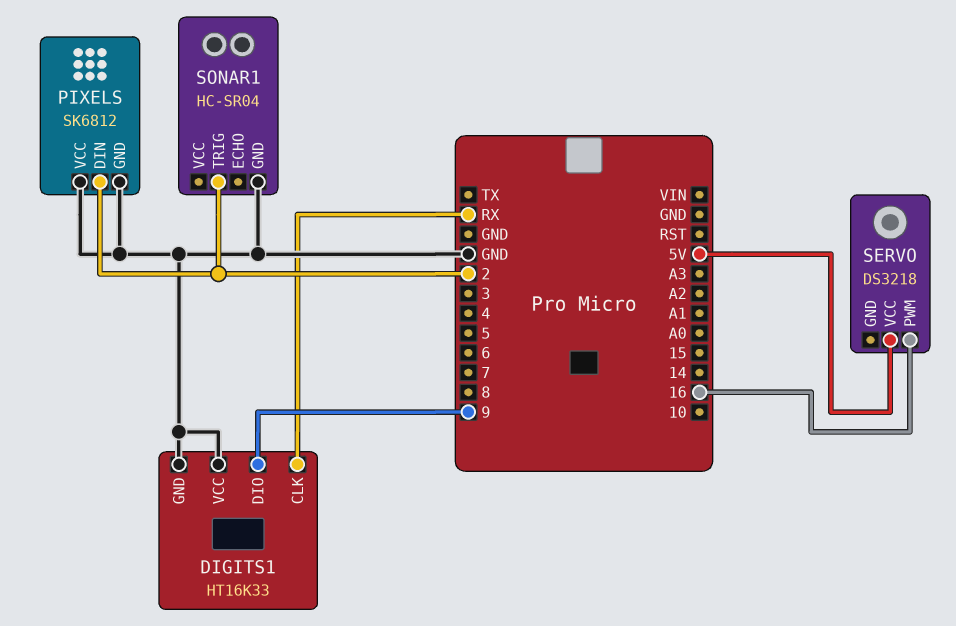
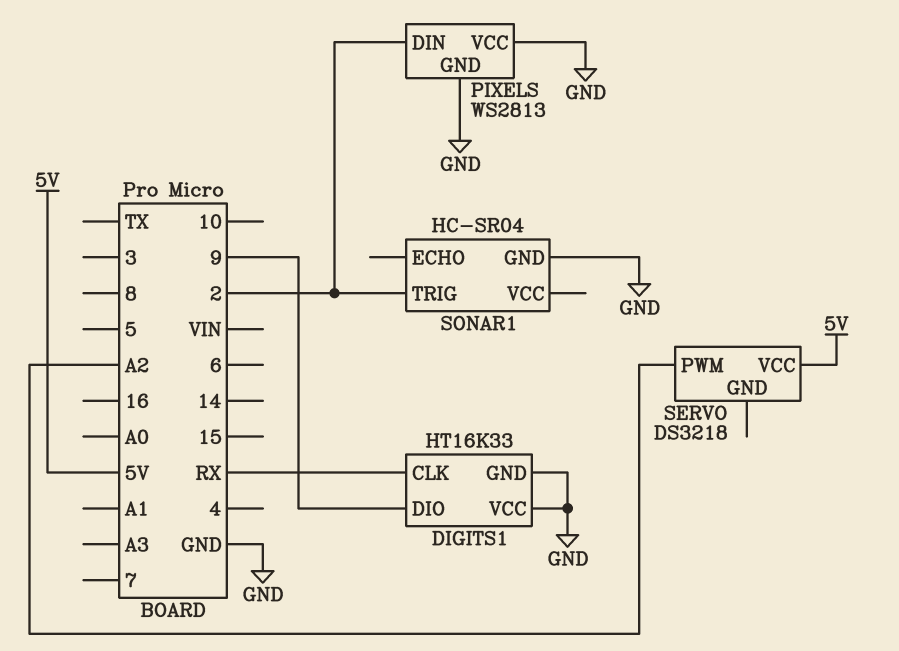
PIXELS: SK6812 -> WS2813
SERVO pin PWM: 16 -> A2

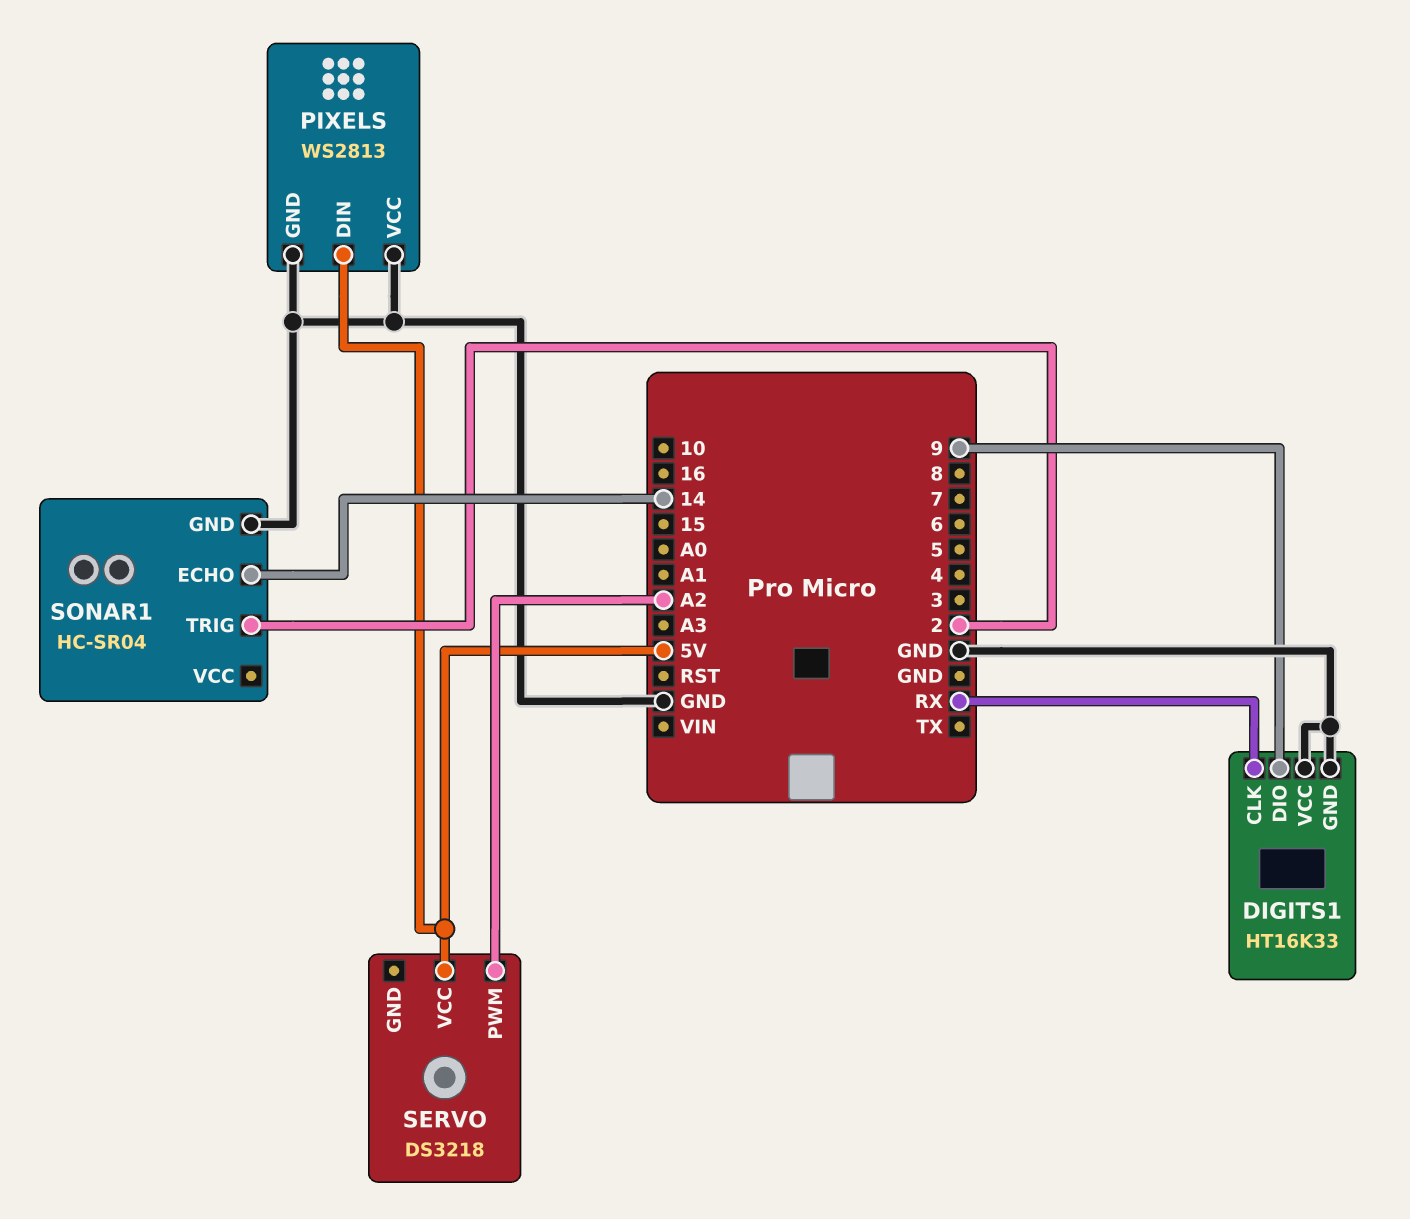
PIXELS pin DIN: 2 -> 5V
SONAR1 pin ECHO: none -> 14

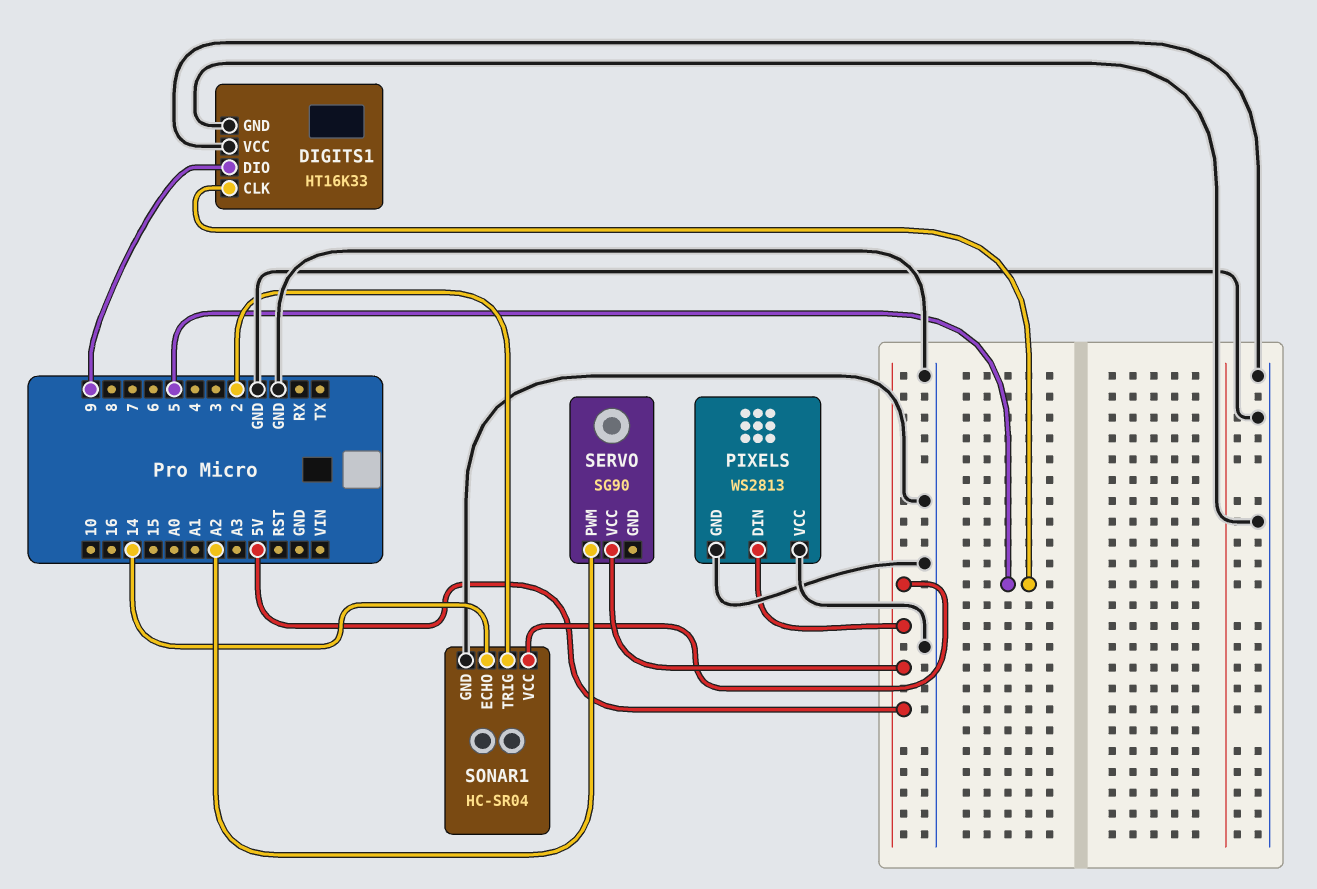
DIGITS1 pin CLK: RX -> 5
SERVO: DS3218 -> SG90
SONAR1 pin VCC: none -> 5V

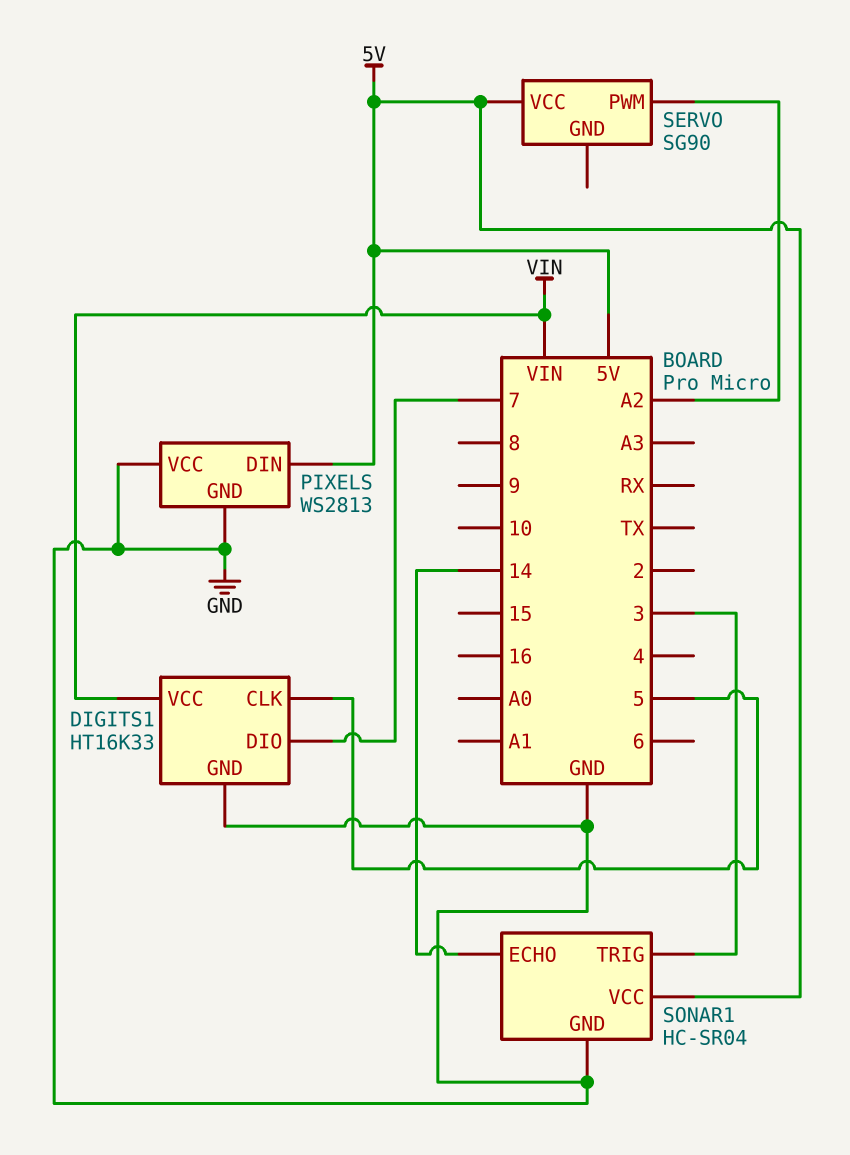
DIGITS1 pin DIO: 9 -> 7
DIGITS1 pin VCC: GND -> VIN
SONAR1 pin TRIG: 2 -> 3

